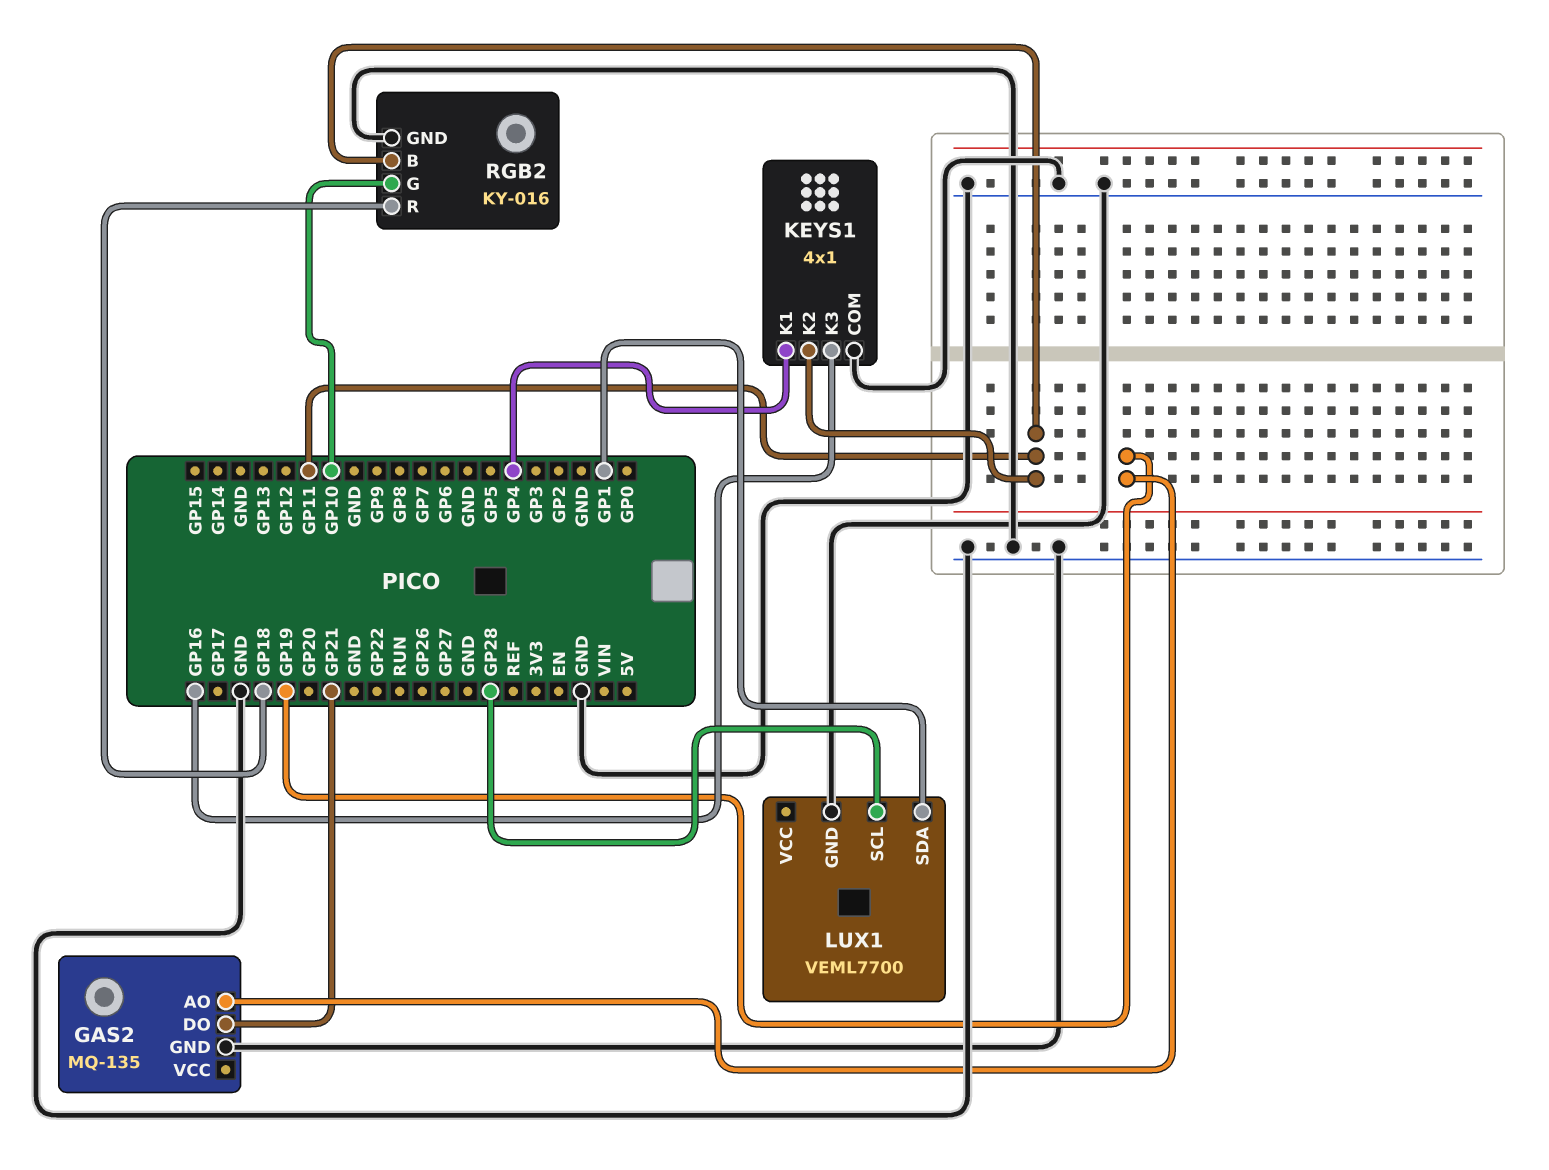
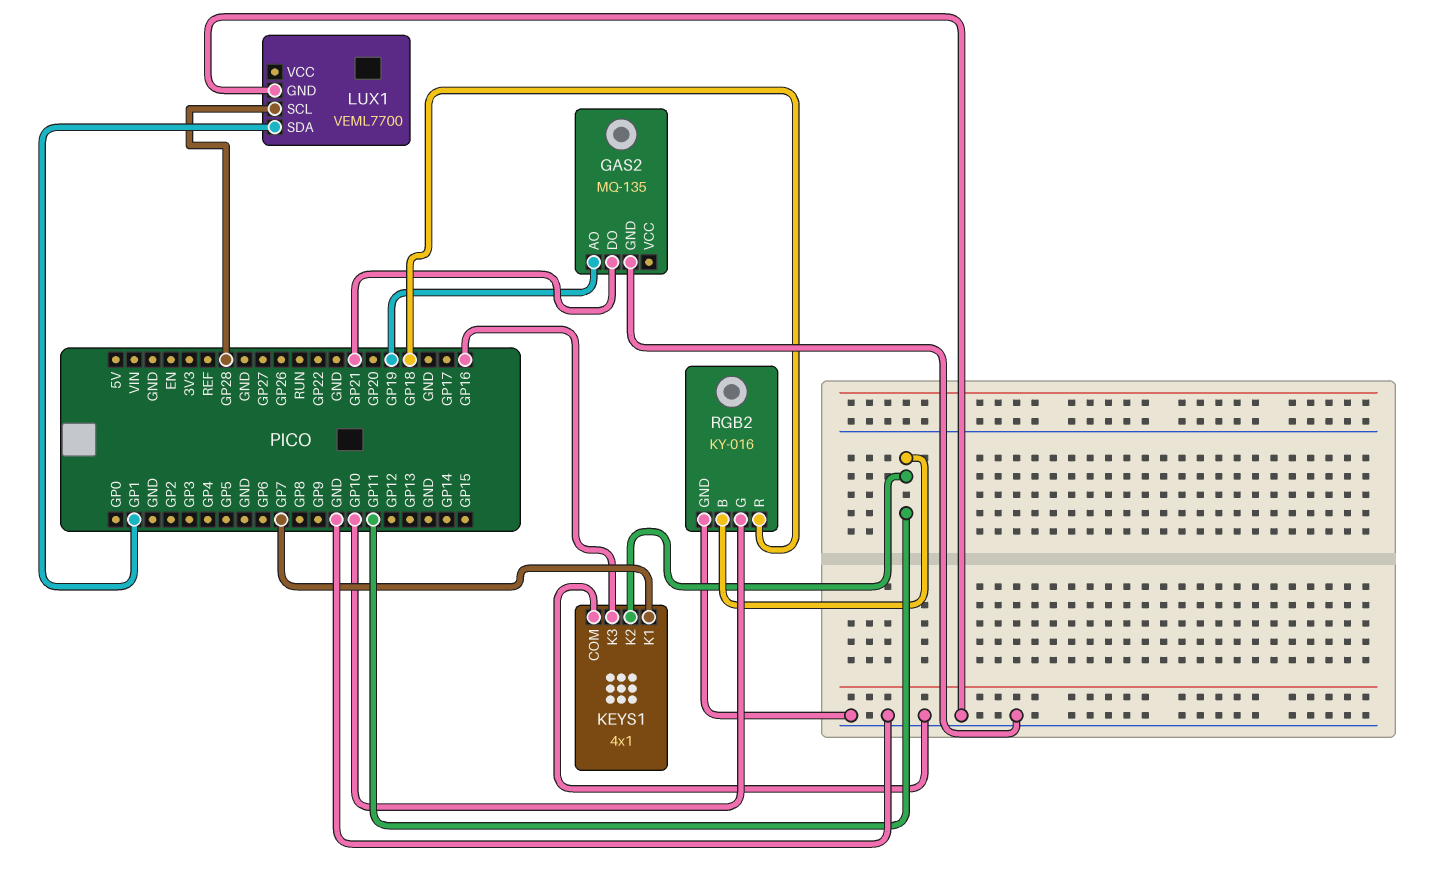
KEYS1 pin K1: GP4 -> GP7

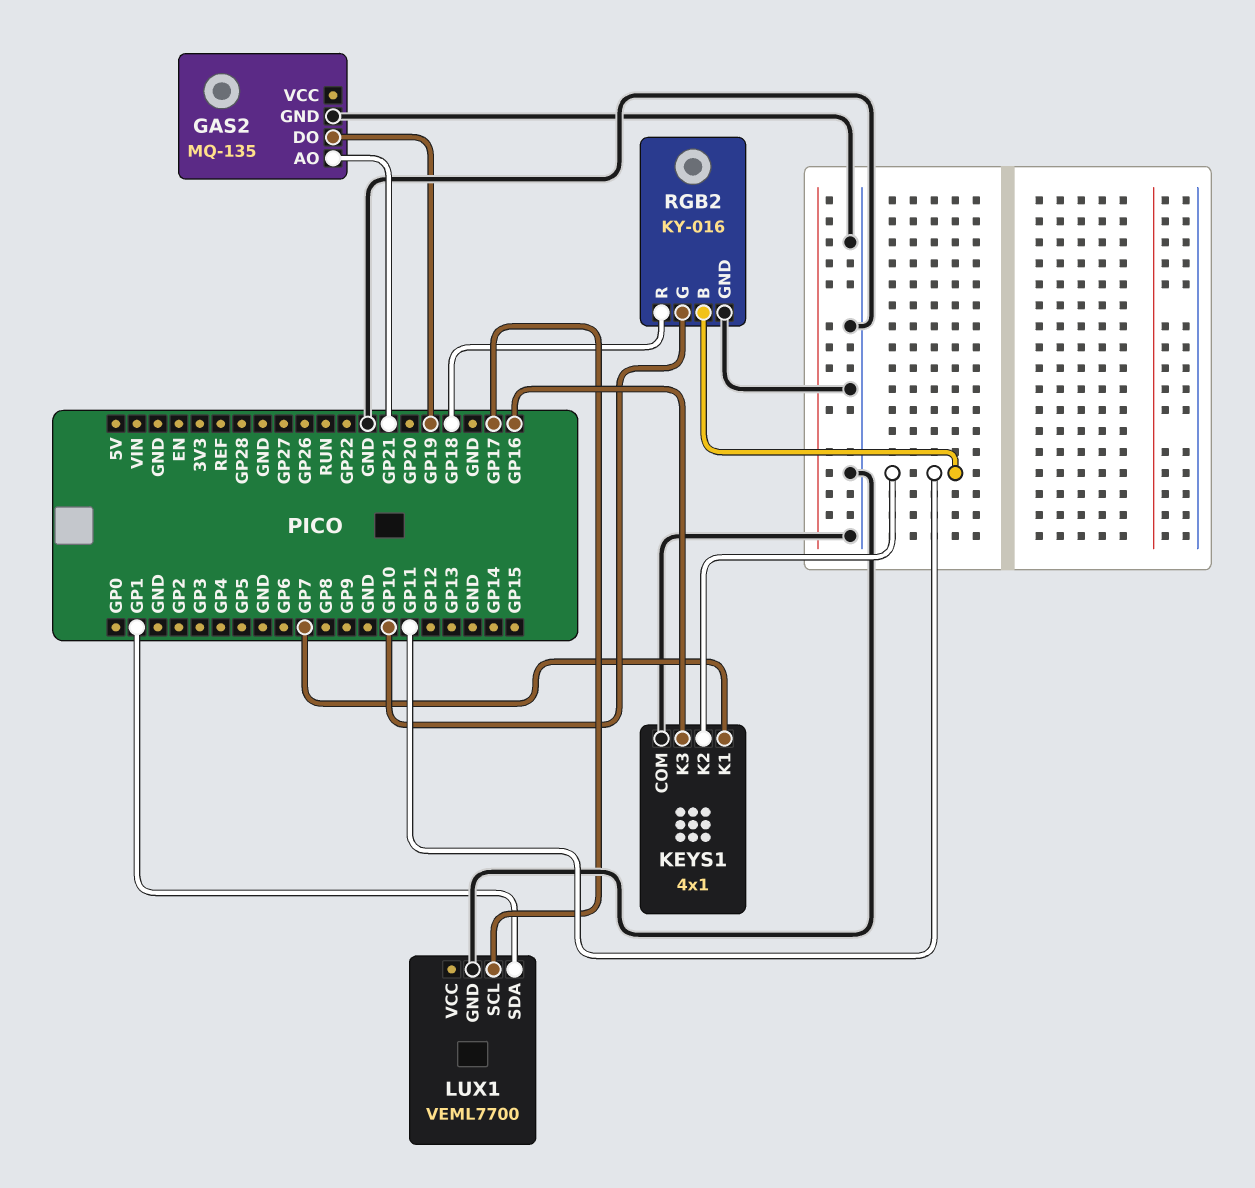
GAS2 pin AO: GP19 -> GP21
GAS2 pin DO: GP21 -> GP19
LUX1 pin SCL: GP28 -> GP17

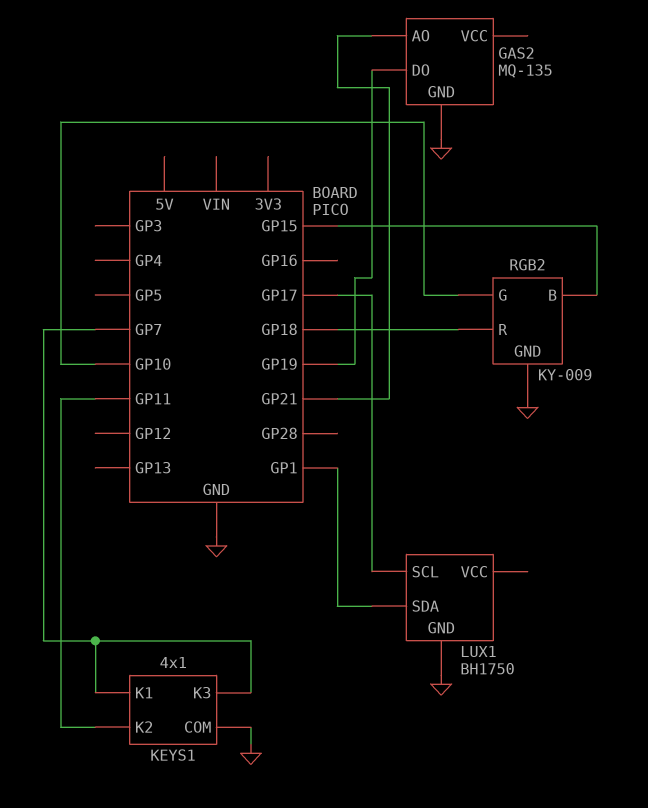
KEYS1 pin K3: GP16 -> GP7
LUX1: VEML7700 -> BH1750
RGB2: KY-016 -> KY-009
RGB2 pin B: GP11 -> GP15

